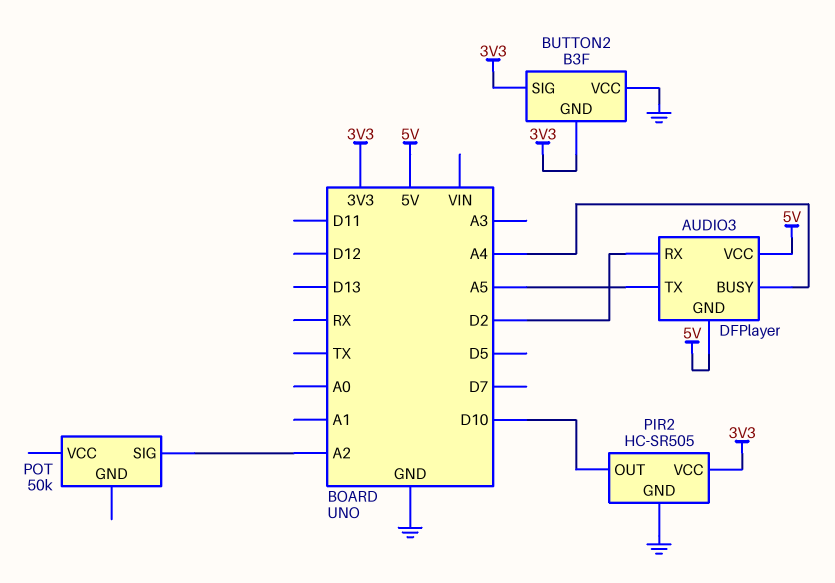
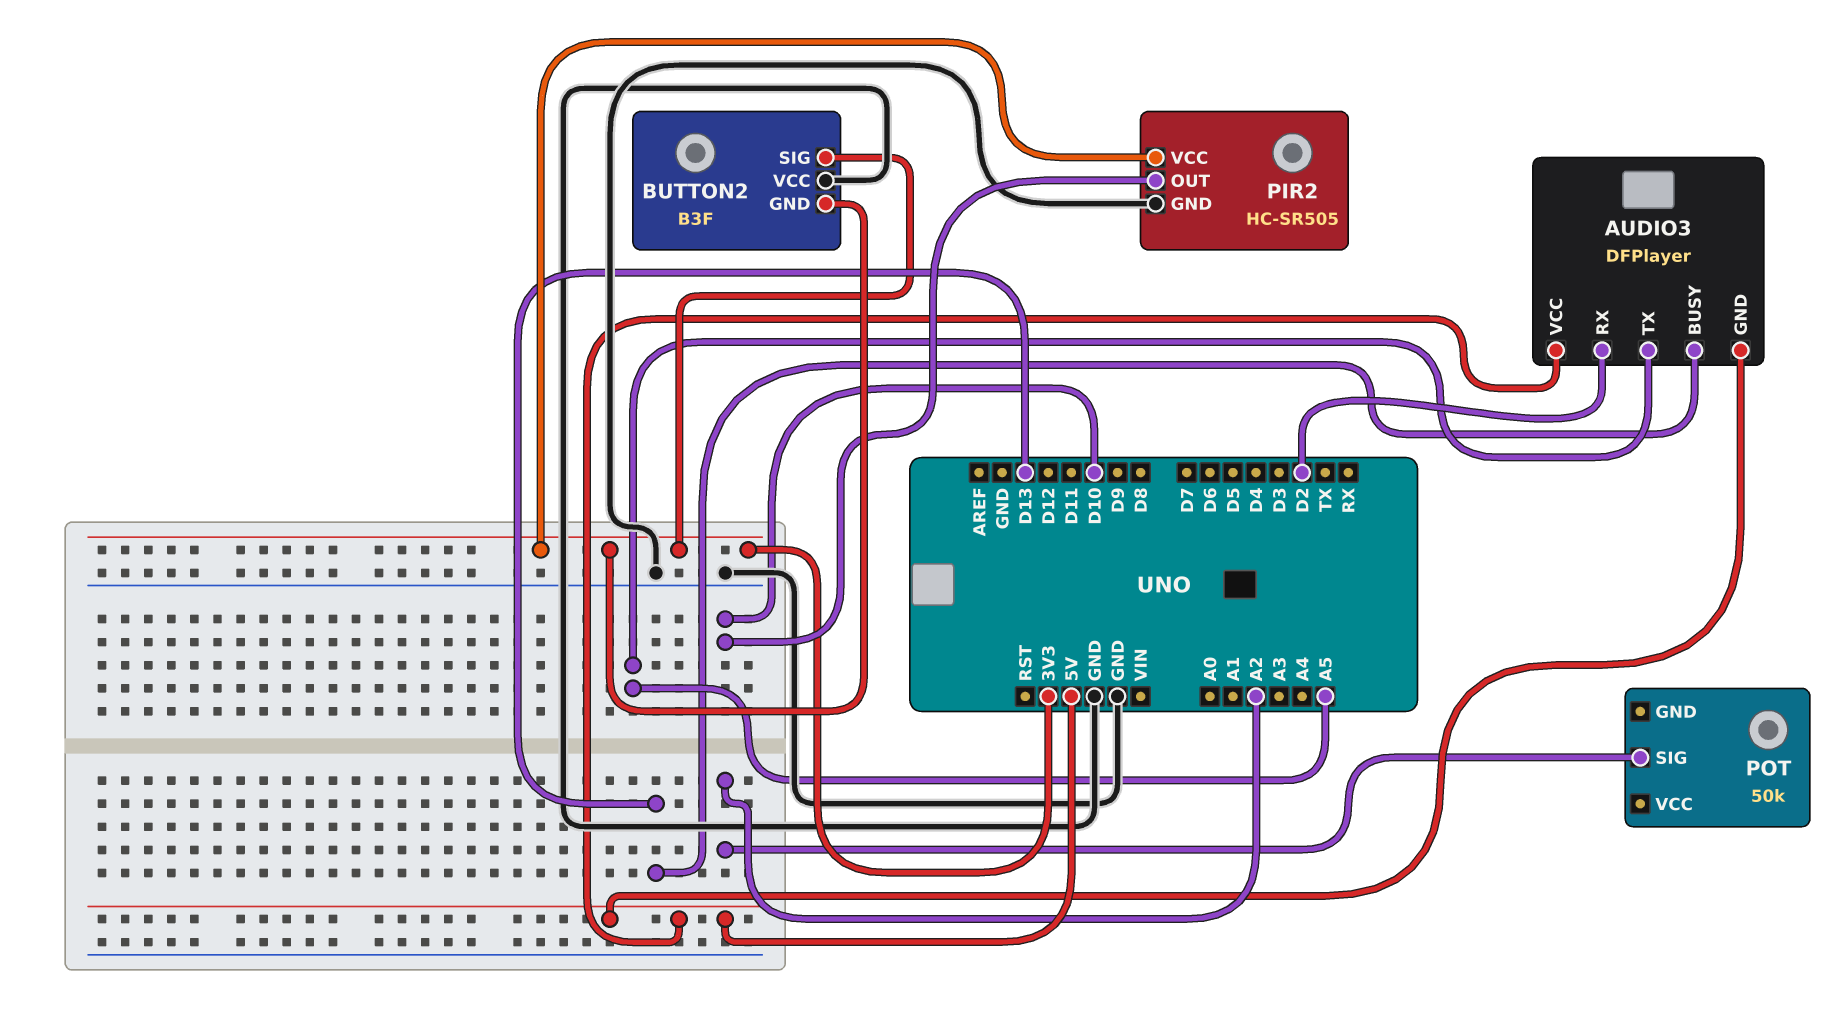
AUDIO3 pin BUSY: A4 -> D13

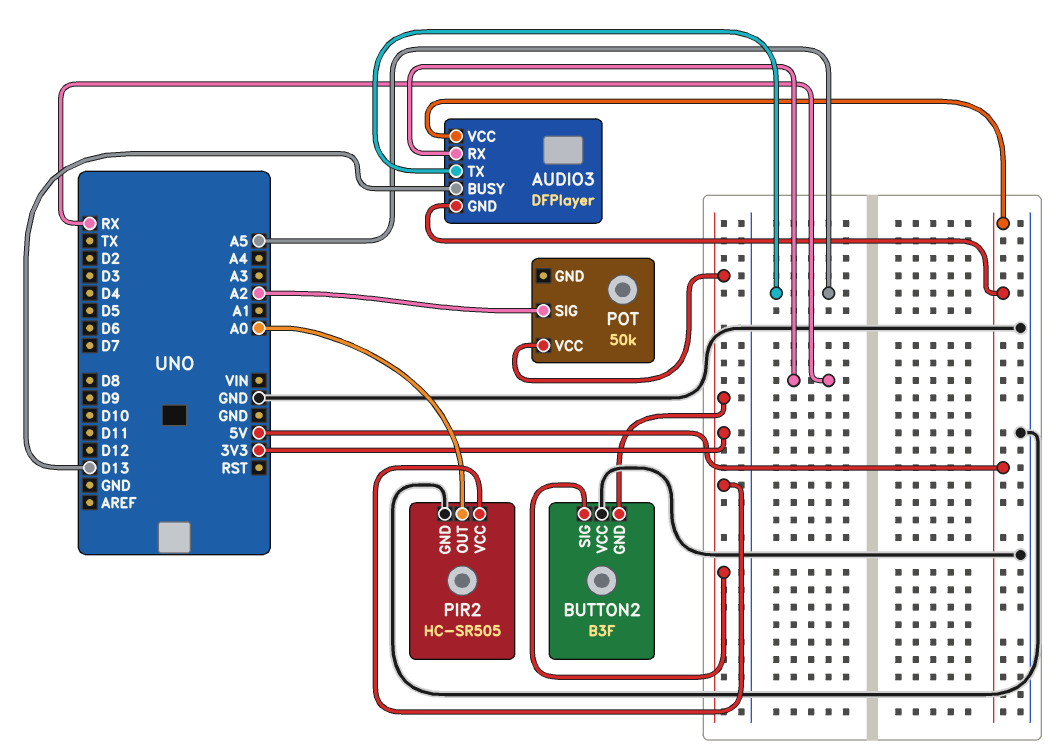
AUDIO3 pin RX: D2 -> RX
PIR2 pin OUT: D10 -> A0
POT pin VCC: none -> 3V3

